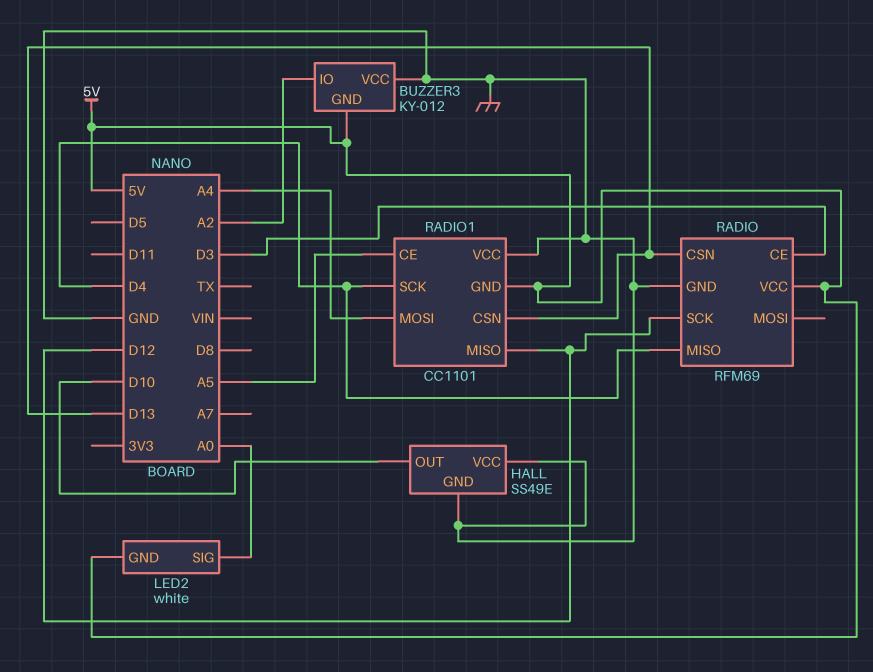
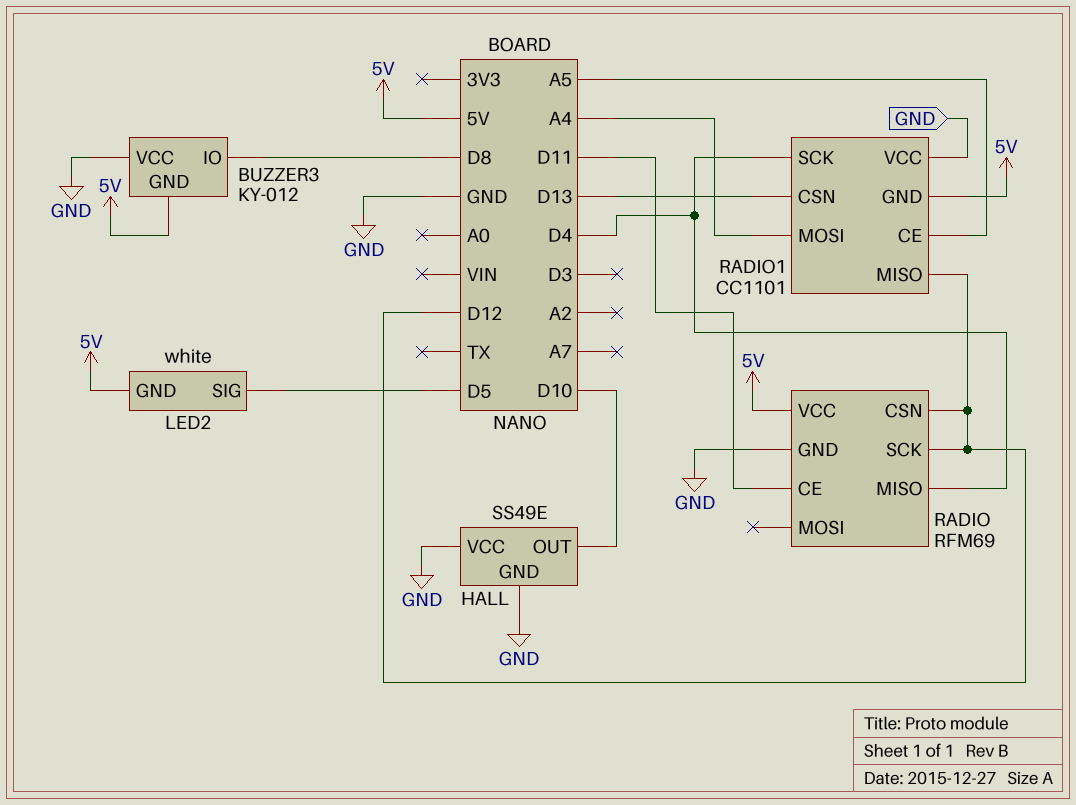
BUZZER3 pin IO: A2 -> D8
LED2 pin SIG: A0 -> D5
RADIO pin CE: D3 -> D11
RADIO pin CSN: D13 -> D12

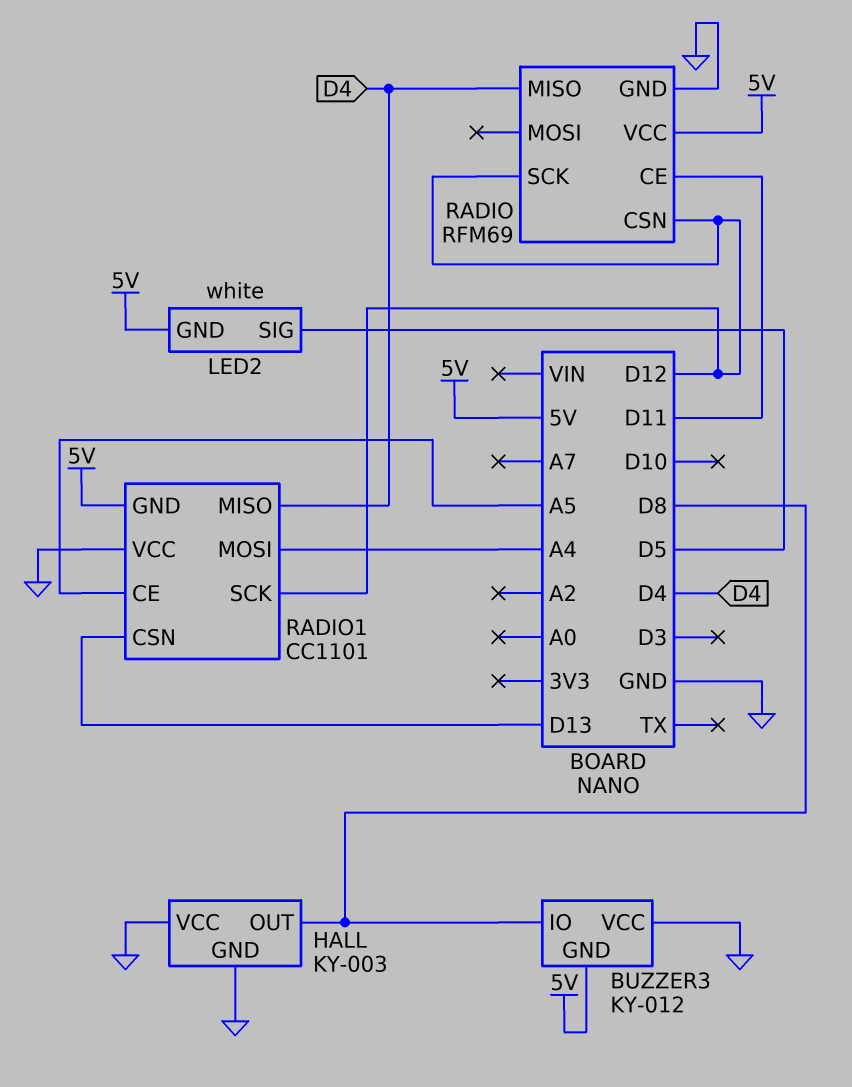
HALL: SS49E -> KY-003
HALL pin OUT: D10 -> D8
RADIO1 pin MISO: D12 -> D4
RADIO1 pin SCK: D4 -> D12

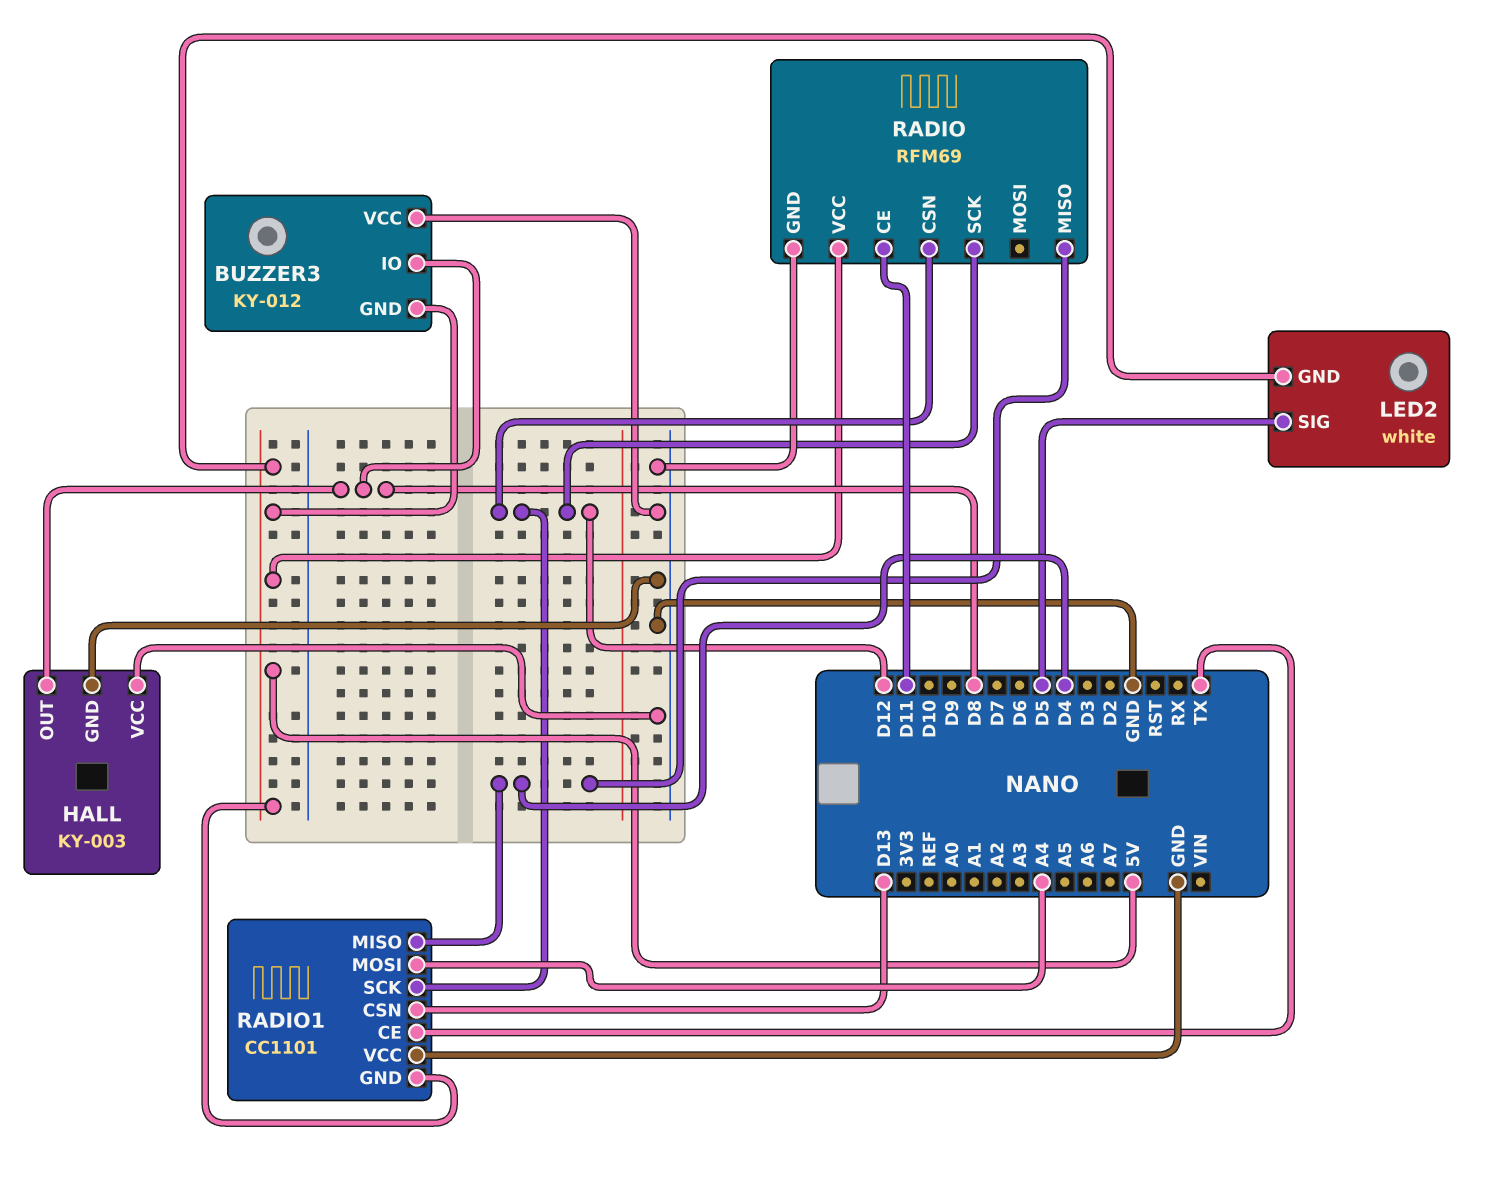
RADIO1 pin CE: A5 -> TX

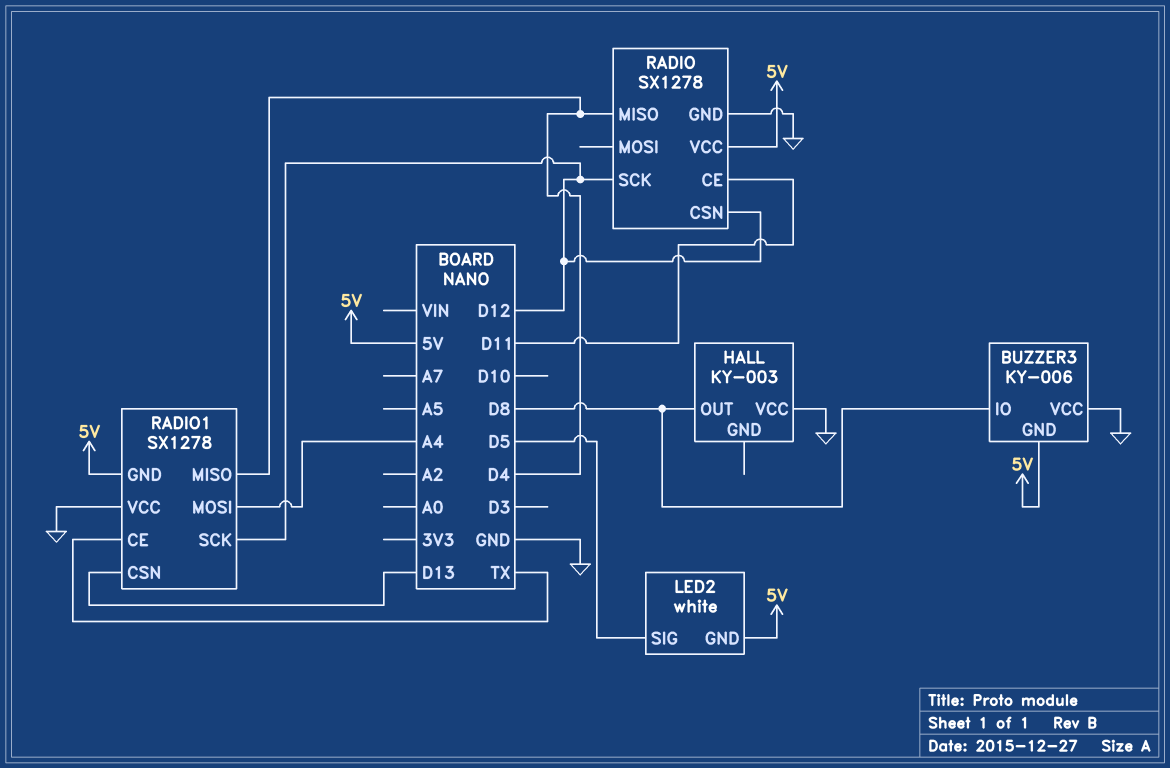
BUZZER3: KY-012 -> KY-006
HALL pin GND: GND -> none
RADIO: RFM69 -> SX1278
RADIO1: CC1101 -> SX1278

